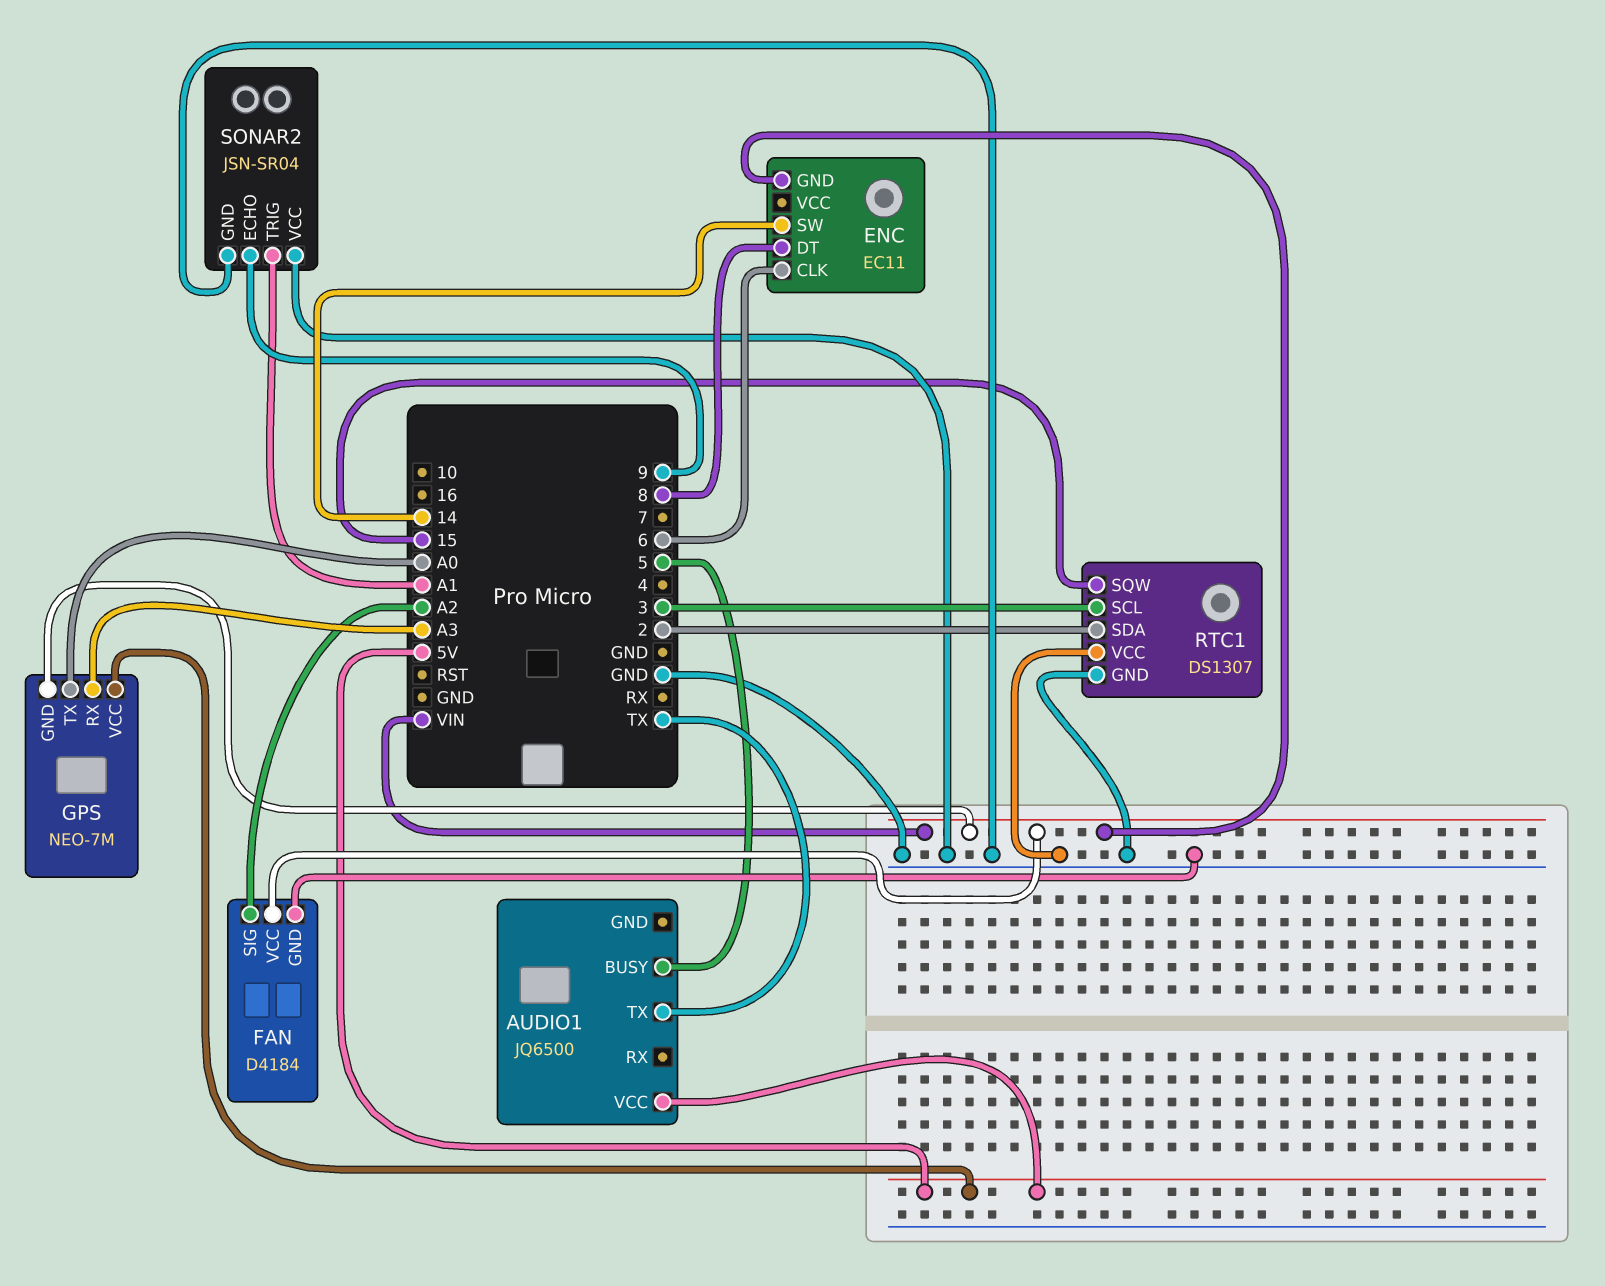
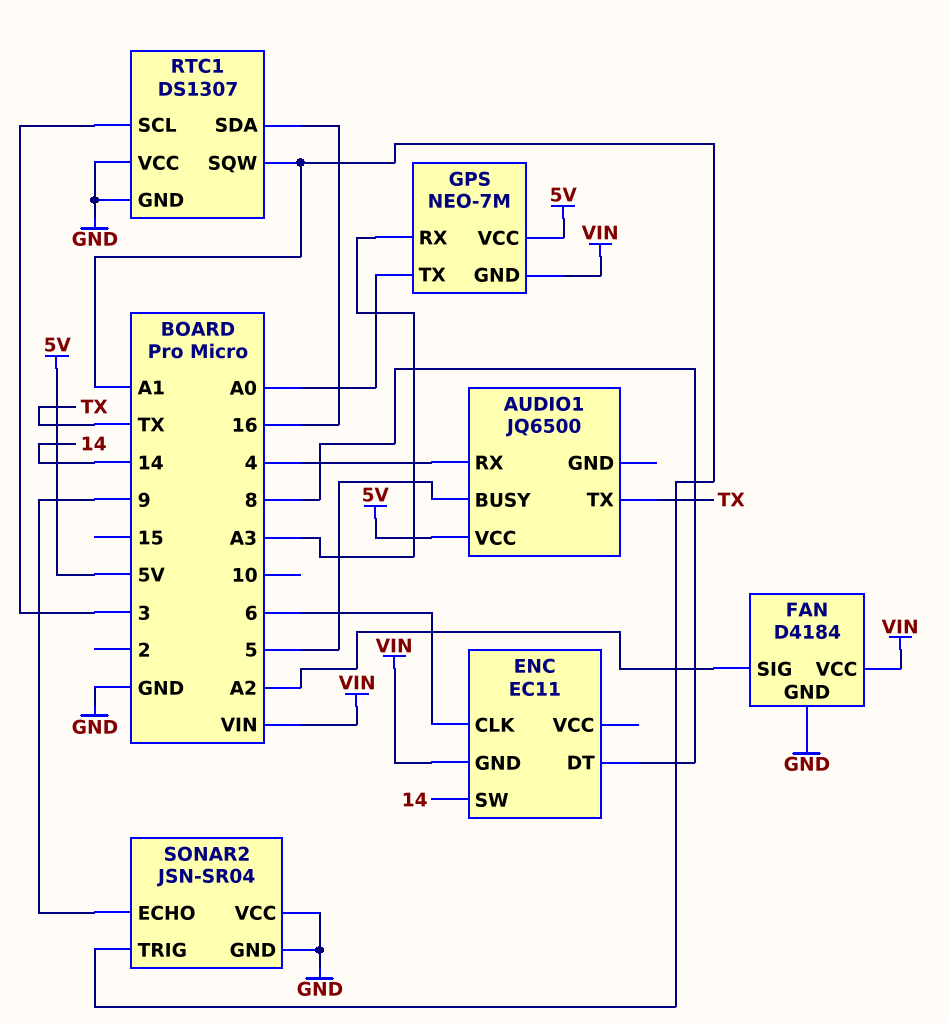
AUDIO1 pin RX: none -> 4
RTC1 pin SDA: 2 -> 16
RTC1 pin SQW: 15 -> A1

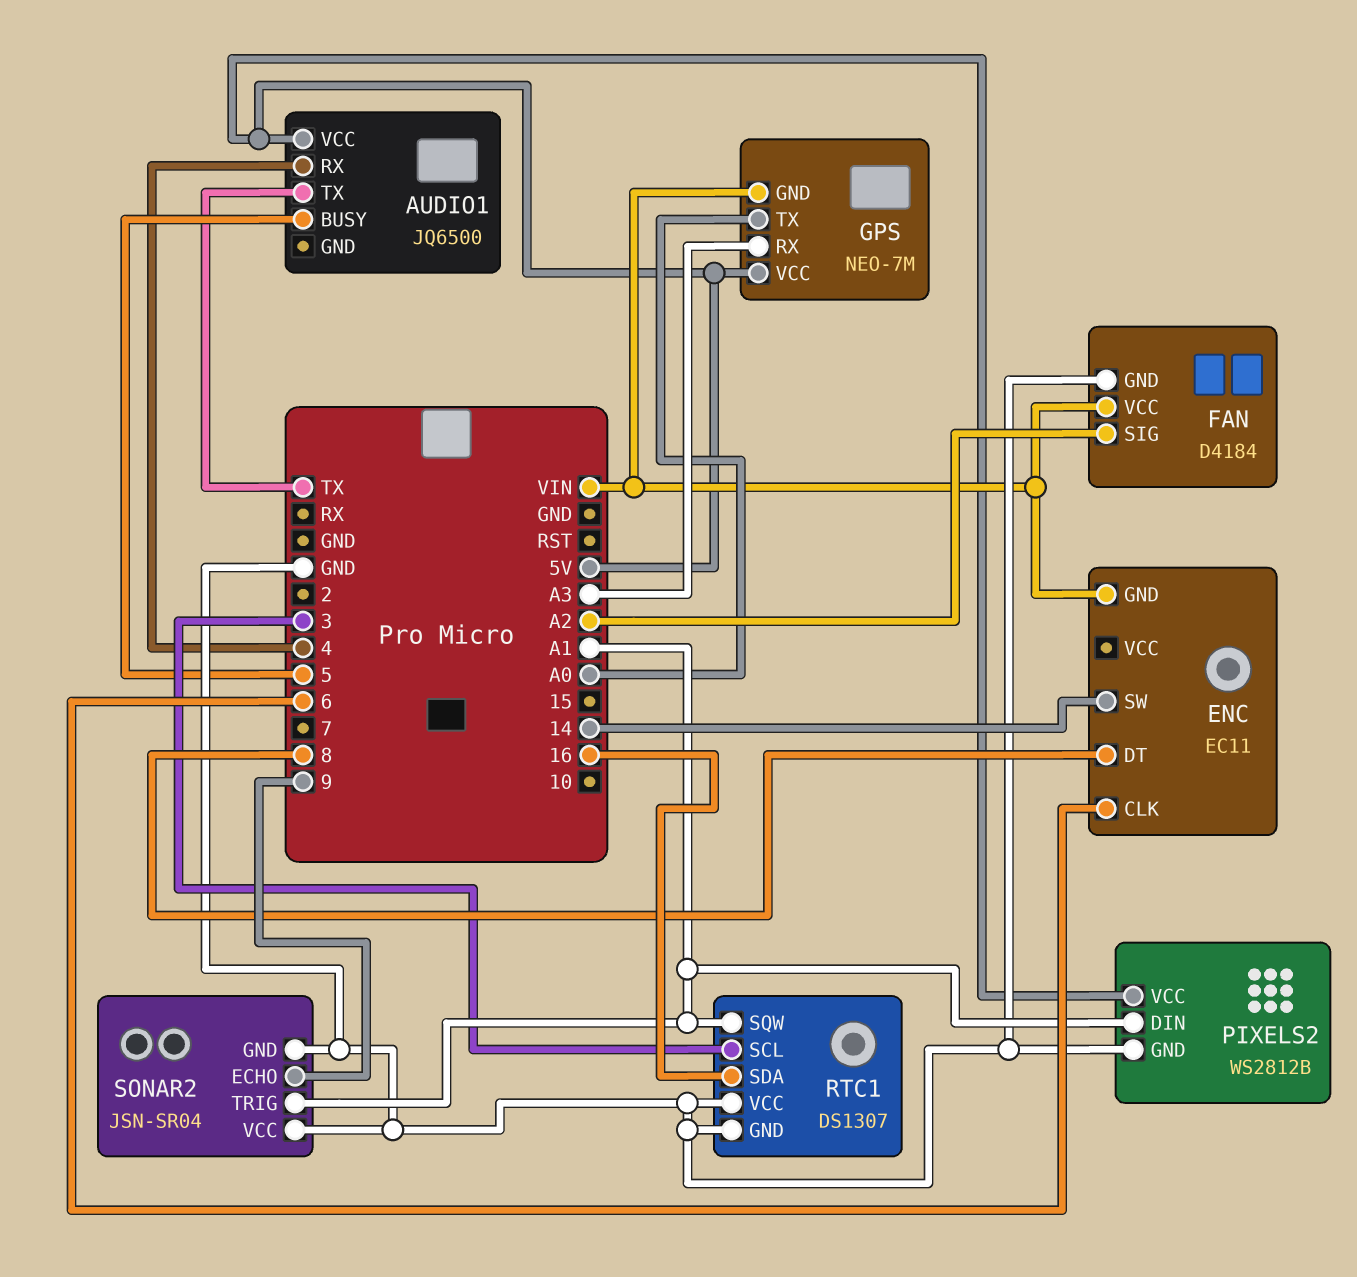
PIXELS2: none -> WS2812B
PIXELS2 pin DIN: none -> A1
PIXELS2 pin GND: none -> GND
PIXELS2 pin VCC: none -> 5V

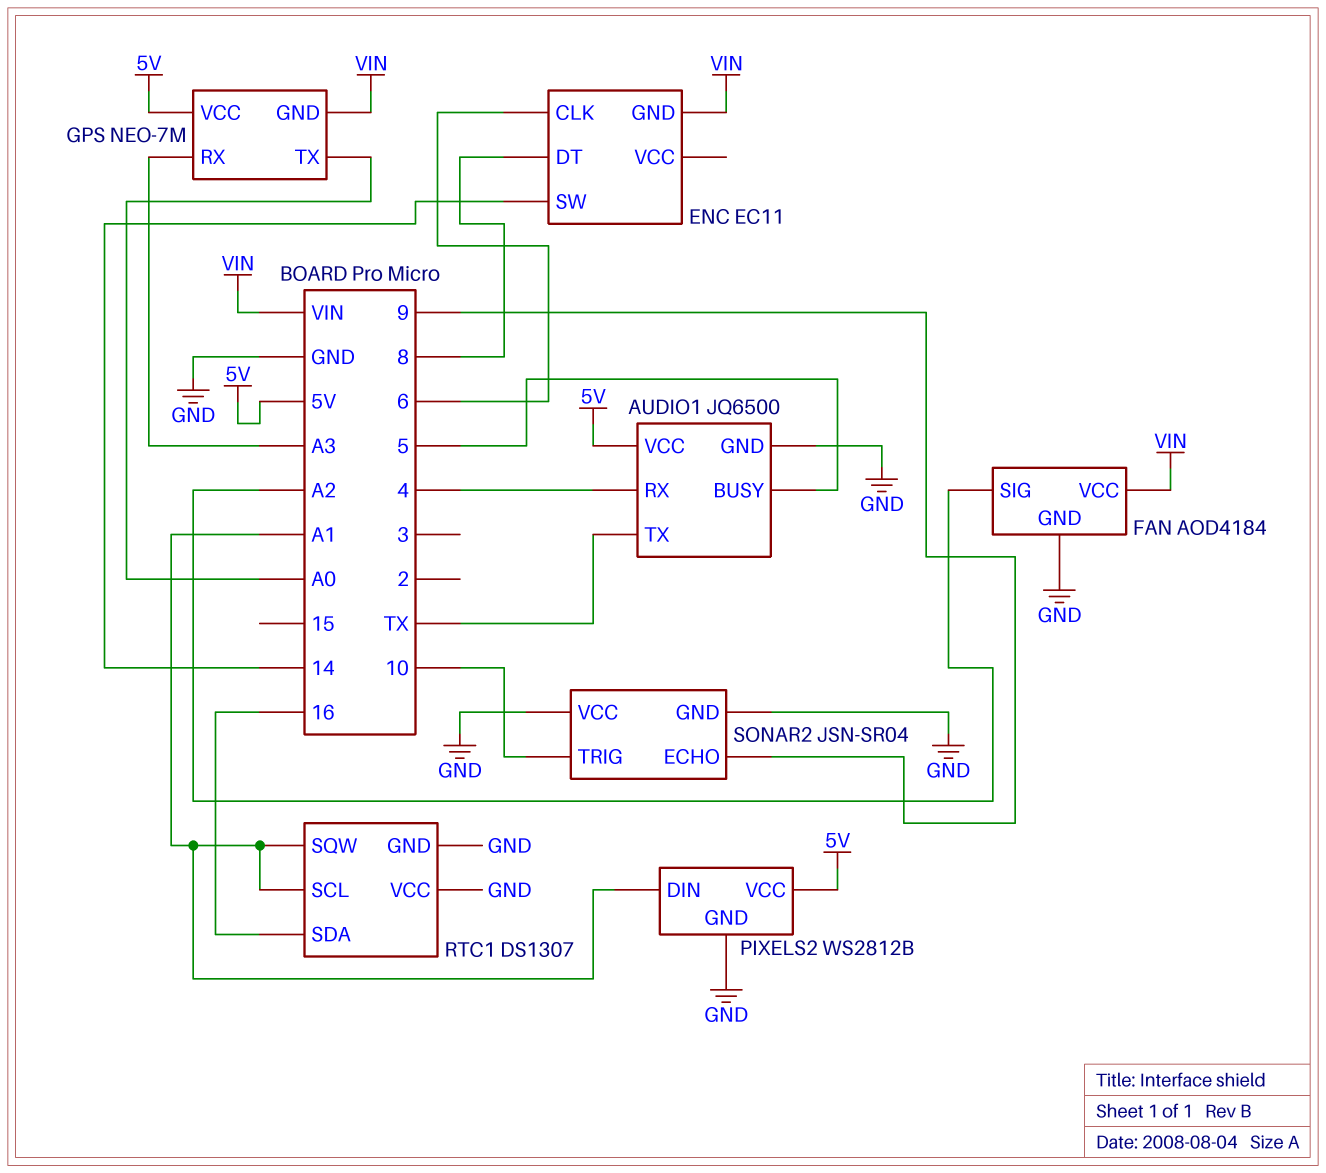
AUDIO1 pin GND: none -> GND
FAN: D4184 -> AOD4184
RTC1 pin SCL: 3 -> A1
SONAR2 pin TRIG: A1 -> 10

